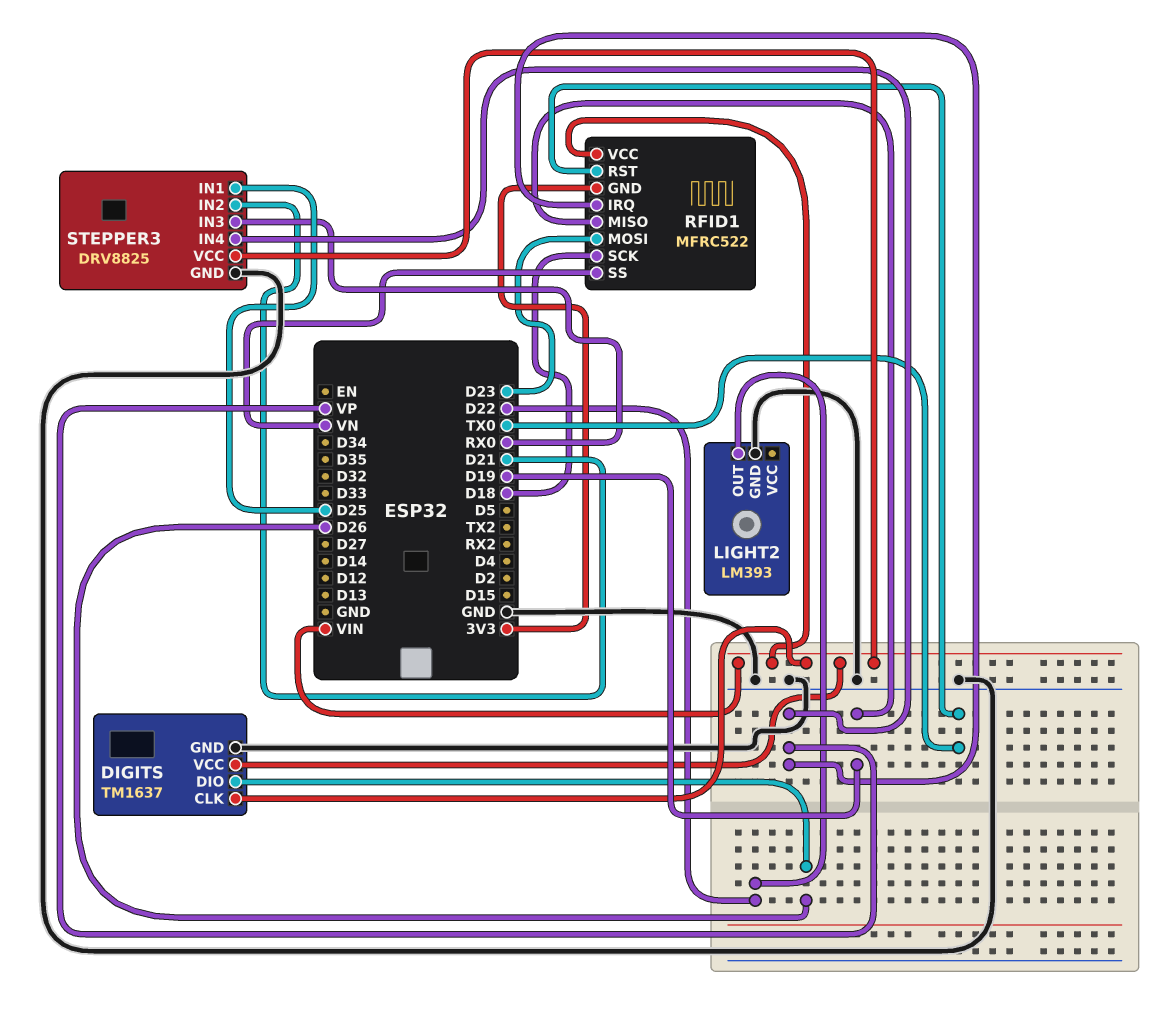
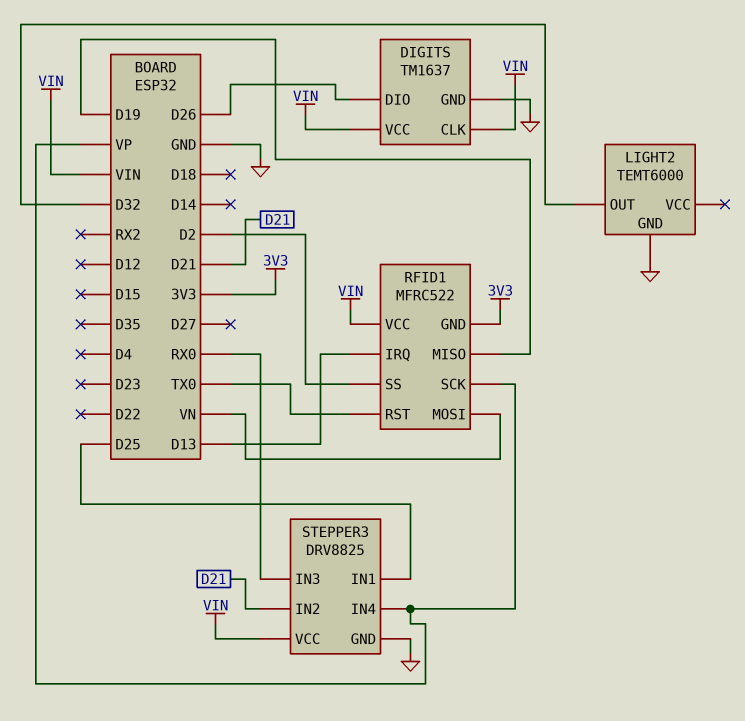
LIGHT2: LM393 -> TEMT6000
LIGHT2 pin OUT: D22 -> D32
RFID1 pin IRQ: VP -> D13
RFID1 pin MOSI: D23 -> VN
RFID1 pin SCK: D18 -> VP
RFID1 pin SS: VN -> D2

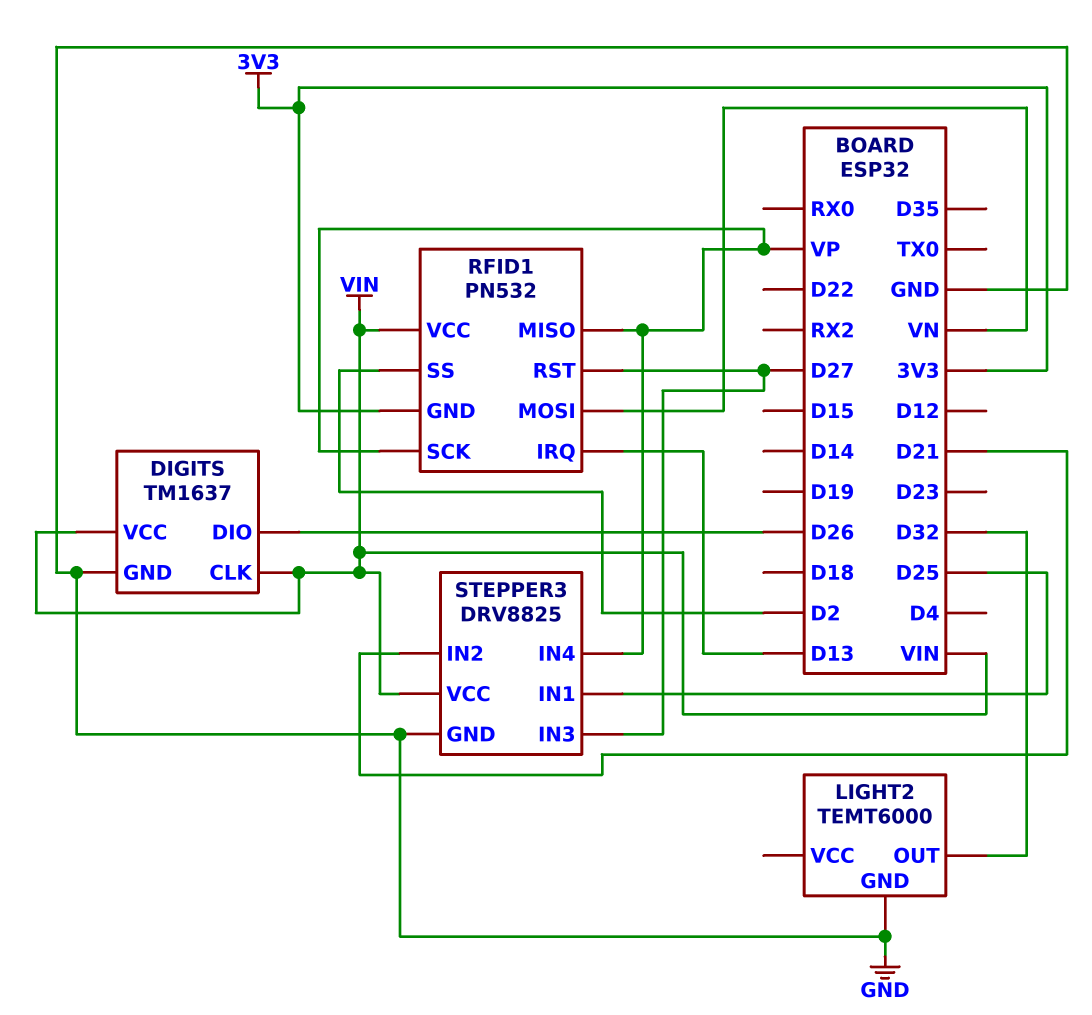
RFID1: MFRC522 -> PN532
RFID1 pin MISO: D19 -> VP
RFID1 pin RST: TX0 -> D27
STEPPER3 pin IN3: RX0 -> D27

